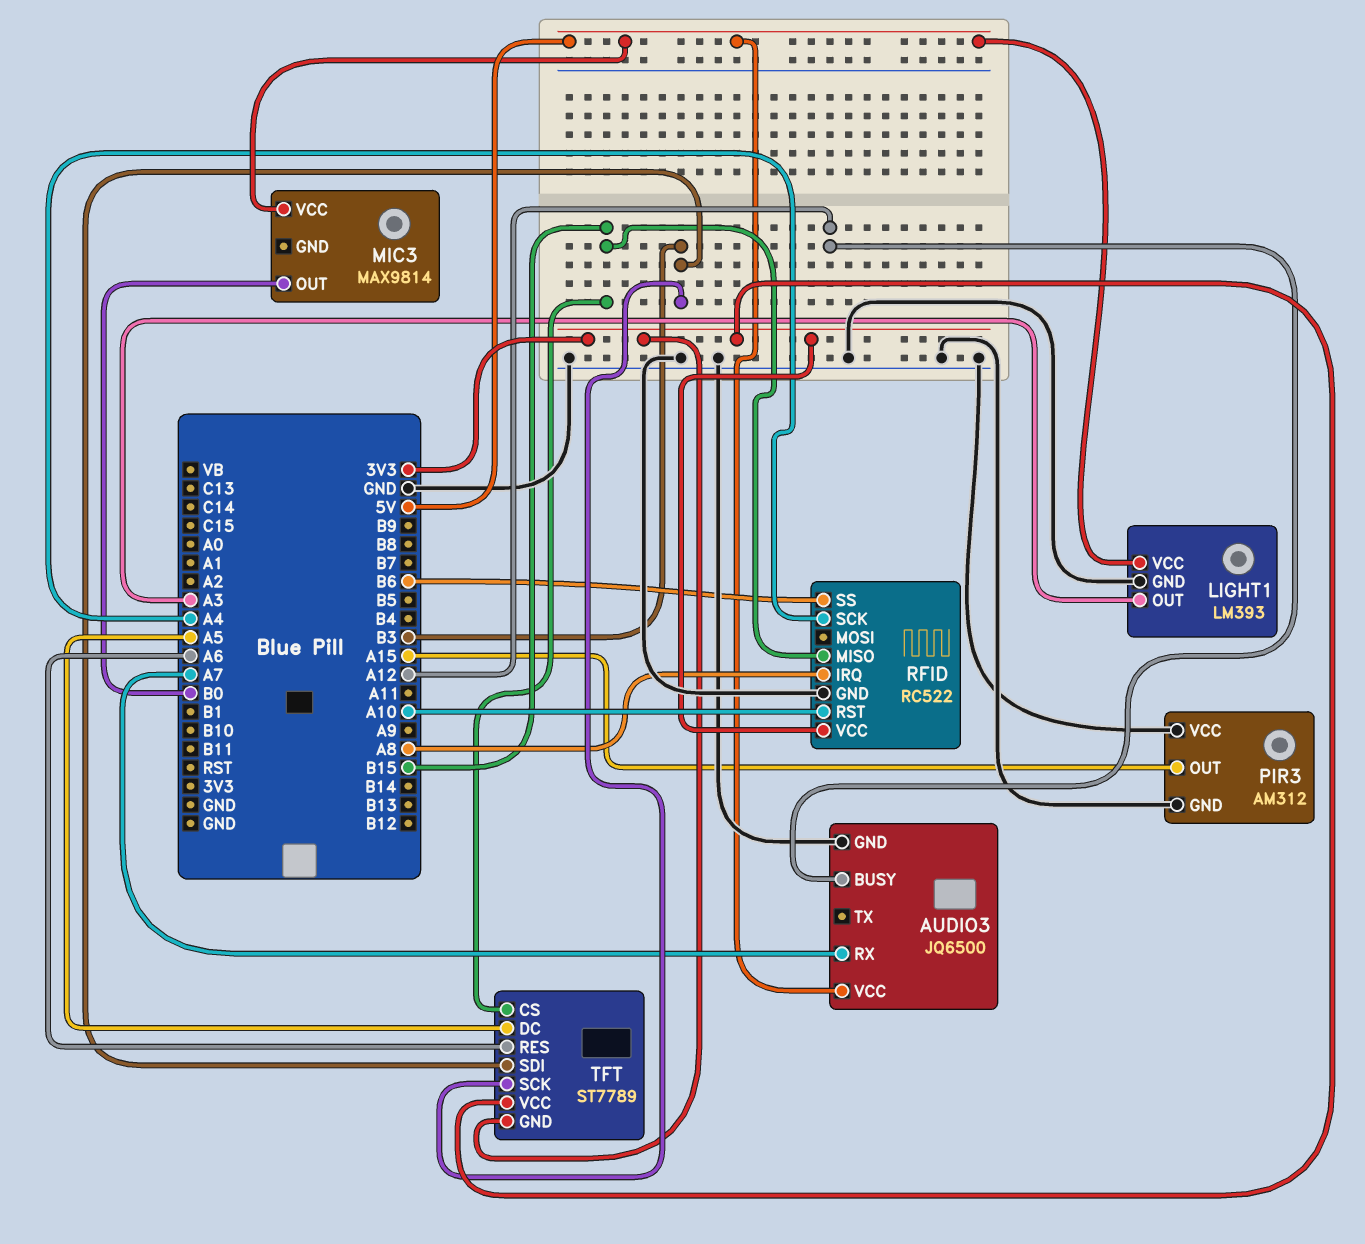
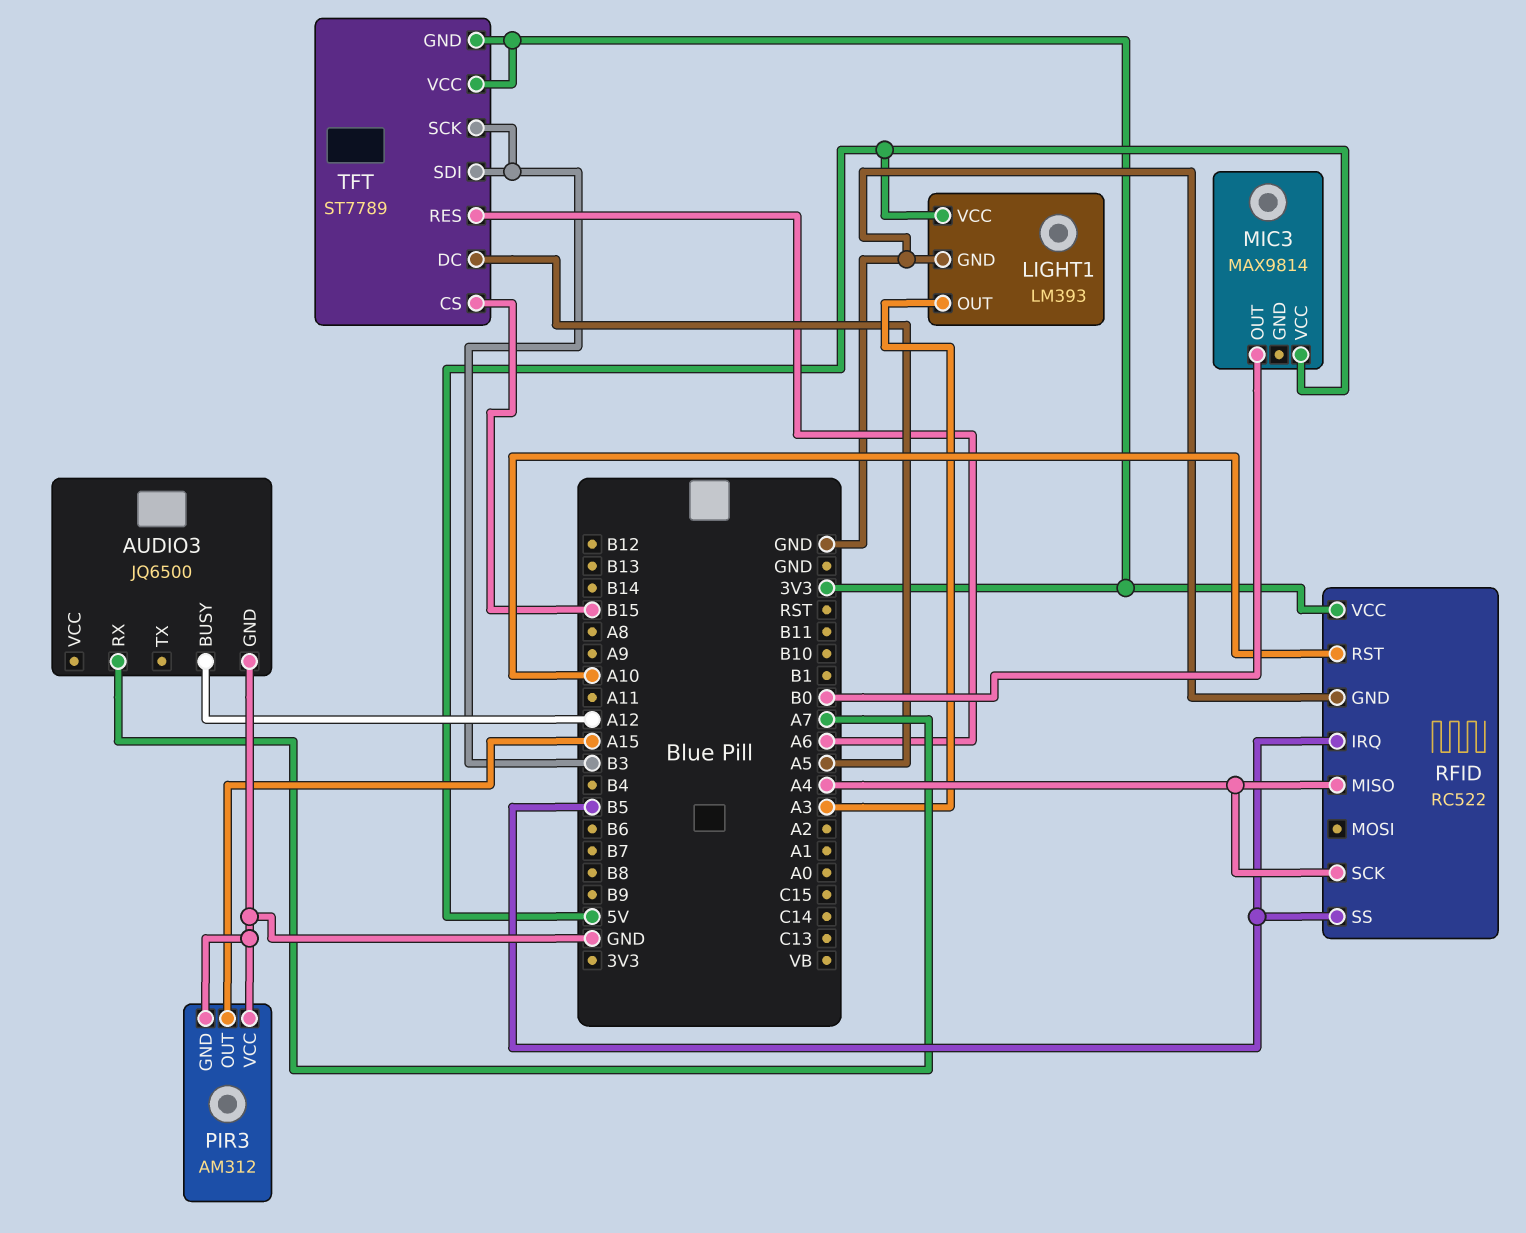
AUDIO3 pin VCC: 5V -> none
RFID pin IRQ: A8 -> B5
RFID pin MISO: B15 -> A4
RFID pin SS: B6 -> B5

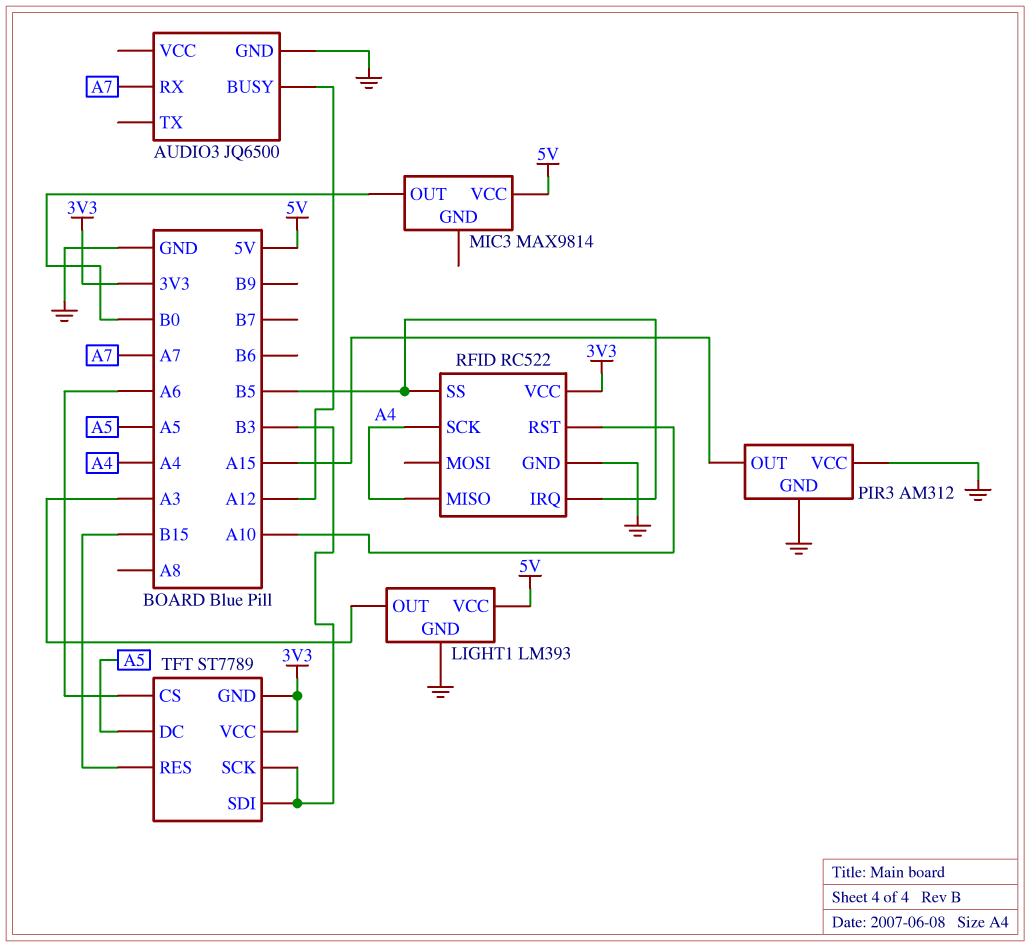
TFT pin CS: B15 -> A6
TFT pin RES: A6 -> B15

